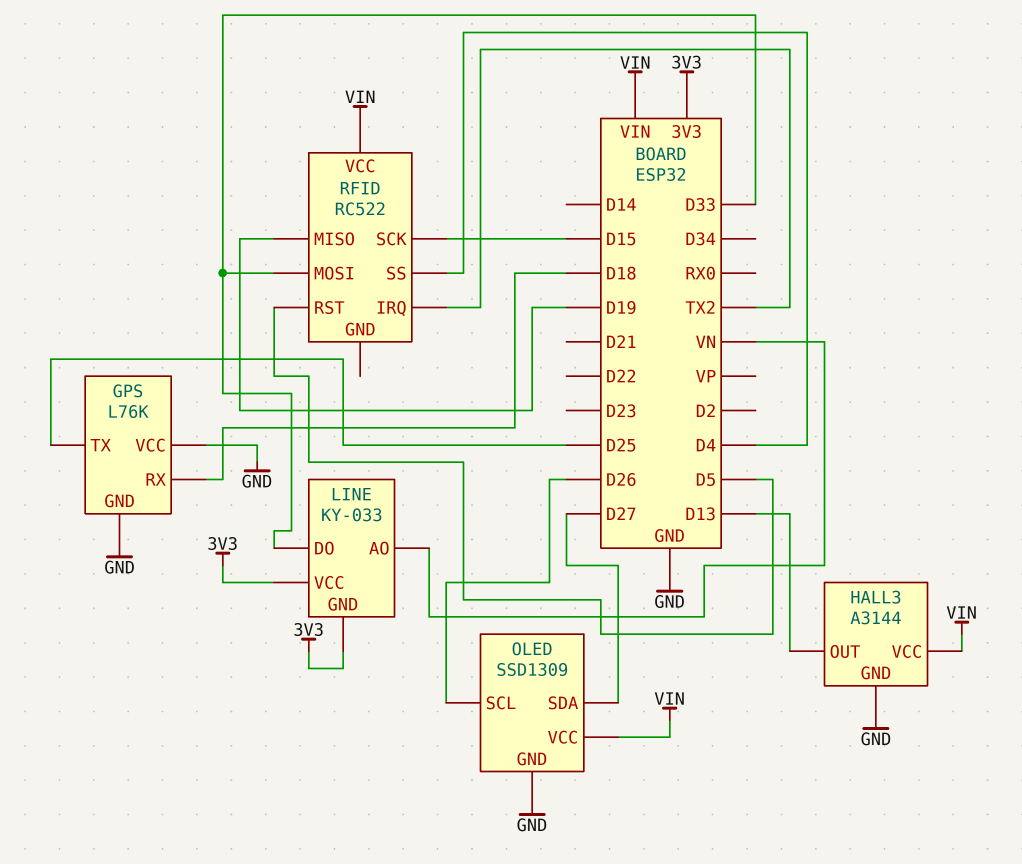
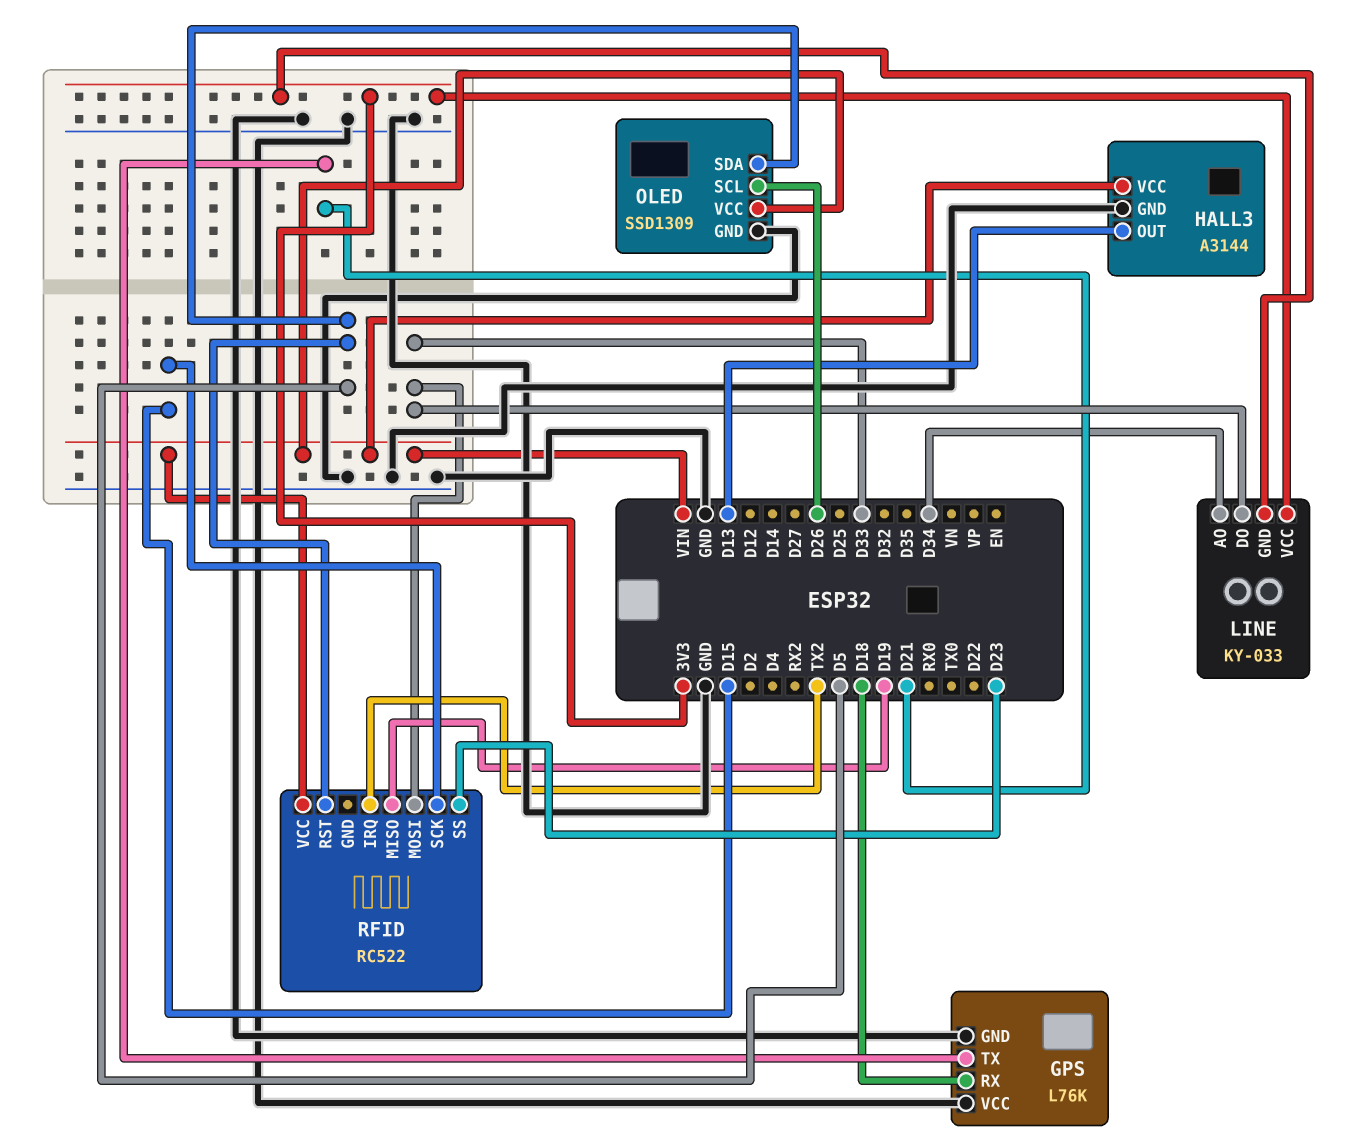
GPS pin TX: D25 -> D21
LINE pin AO: VN -> D34
OLED pin SDA: D27 -> D5
RFID pin SS: D4 -> D23

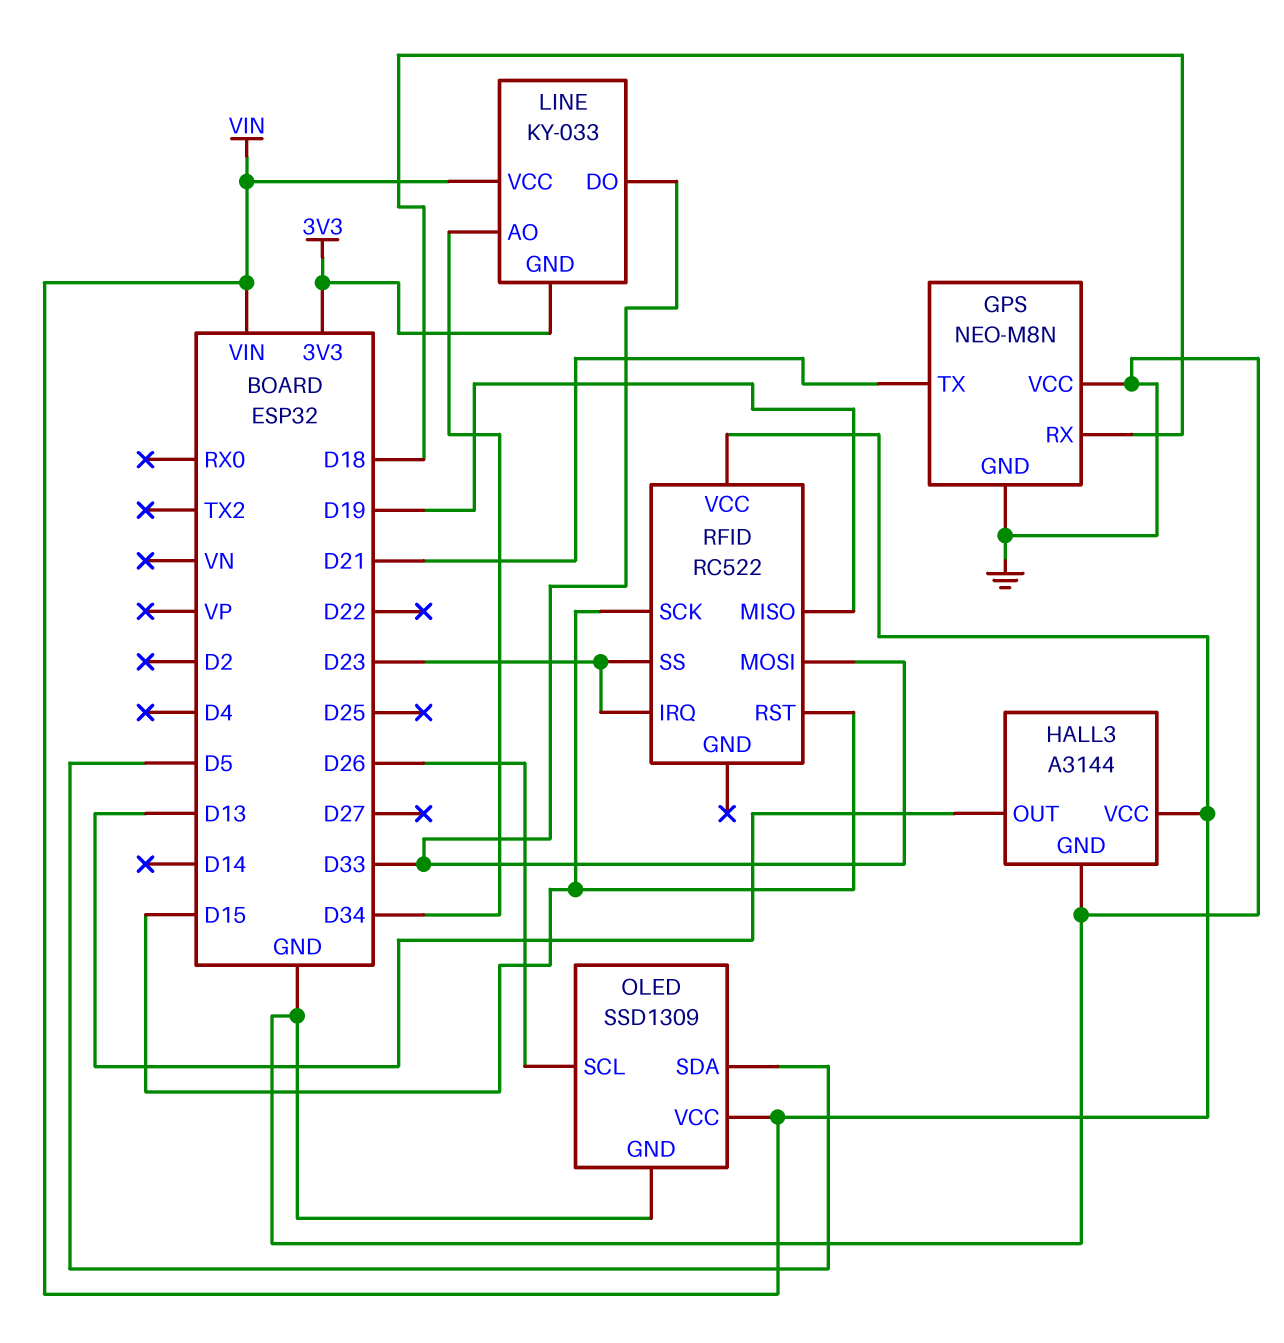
GPS: L76K -> NEO-M8N
LINE pin VCC: 3V3 -> VIN
RFID pin IRQ: TX2 -> D23
RFID pin RST: D5 -> D15

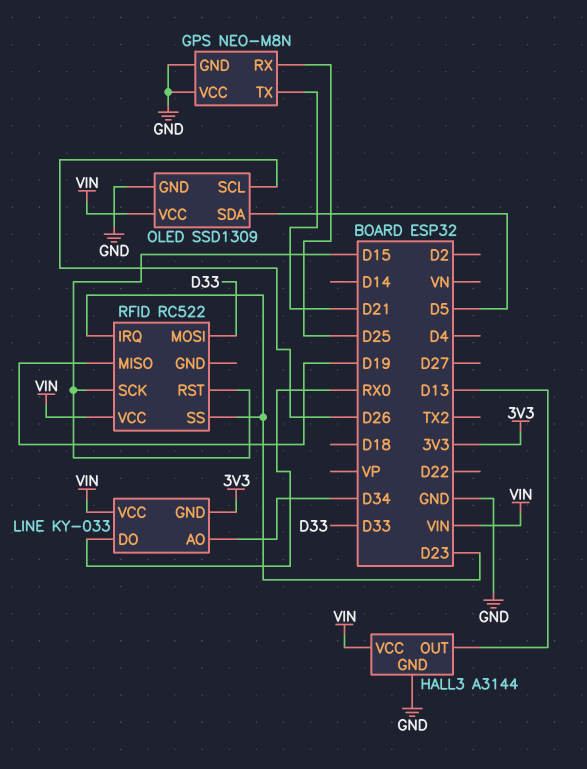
GPS pin RX: D18 -> D25
LINE pin DO: D33 -> RX0

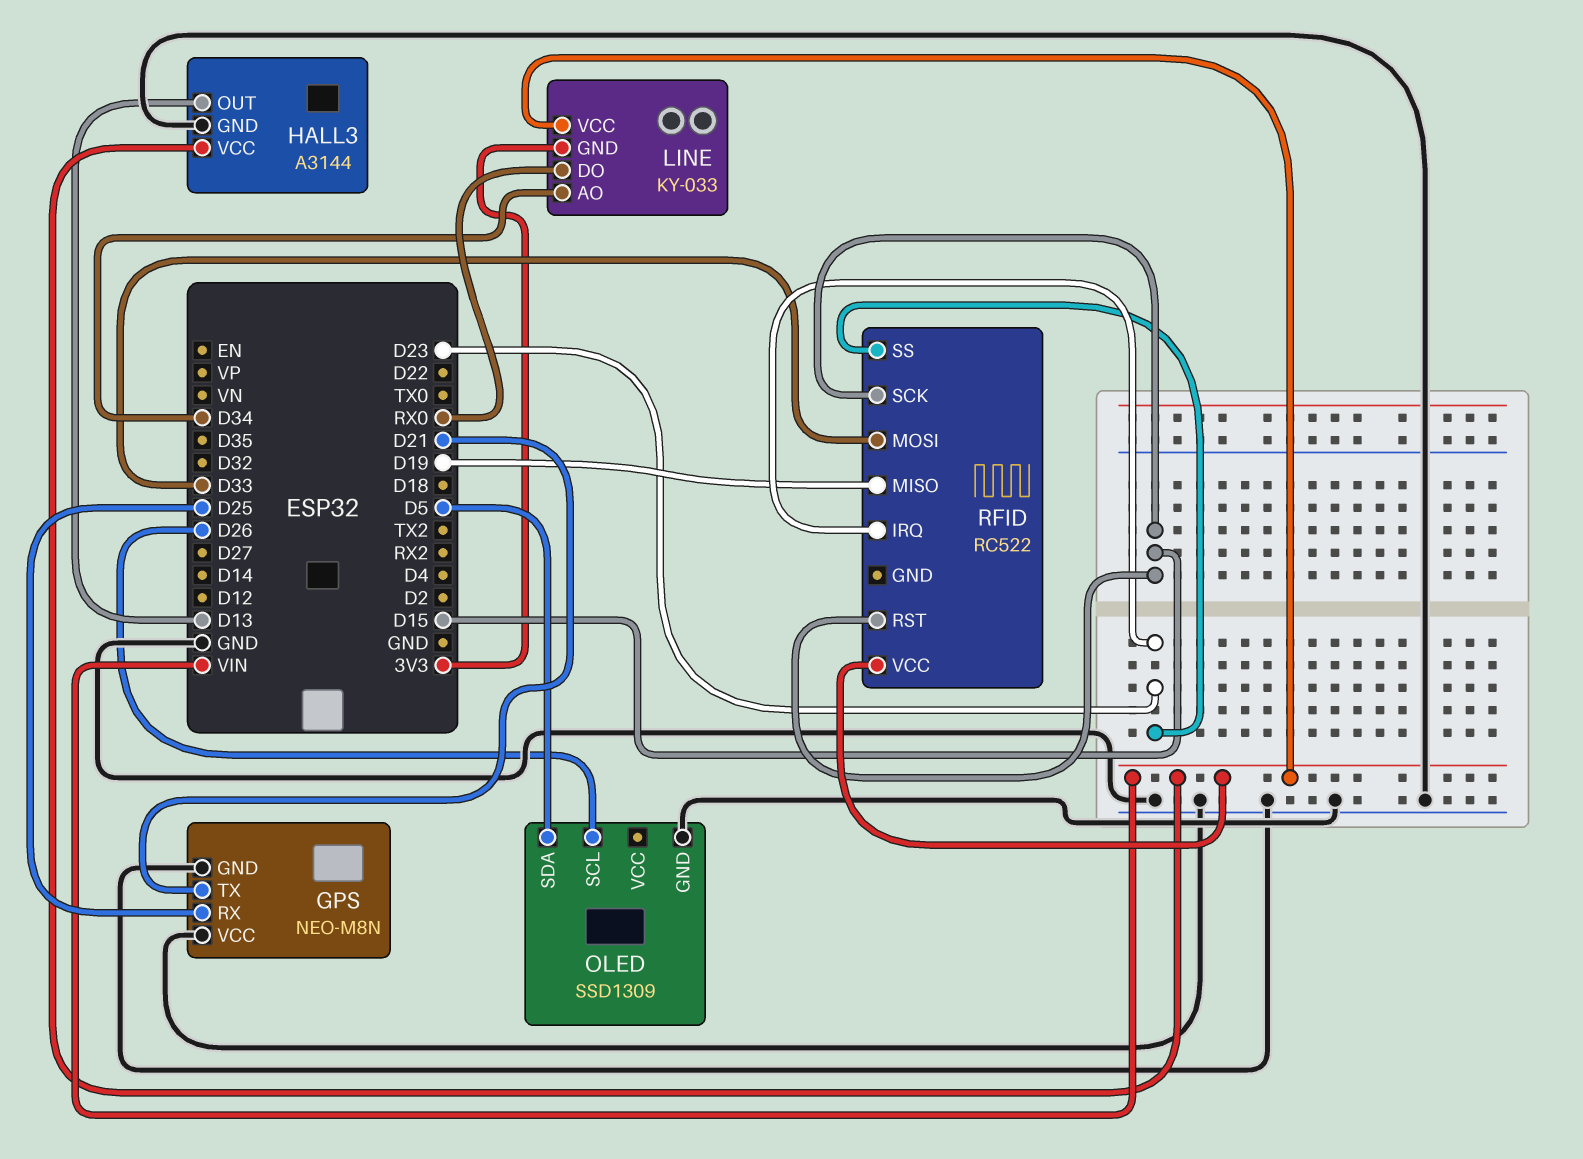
OLED pin VCC: VIN -> none

